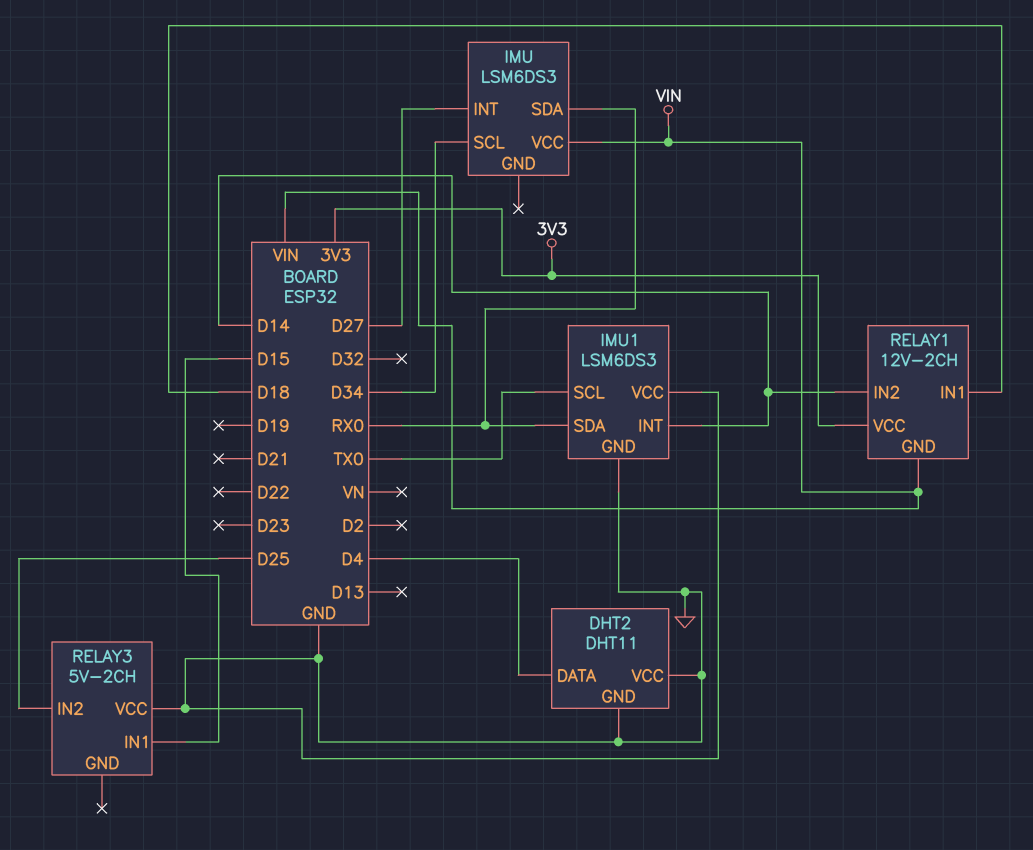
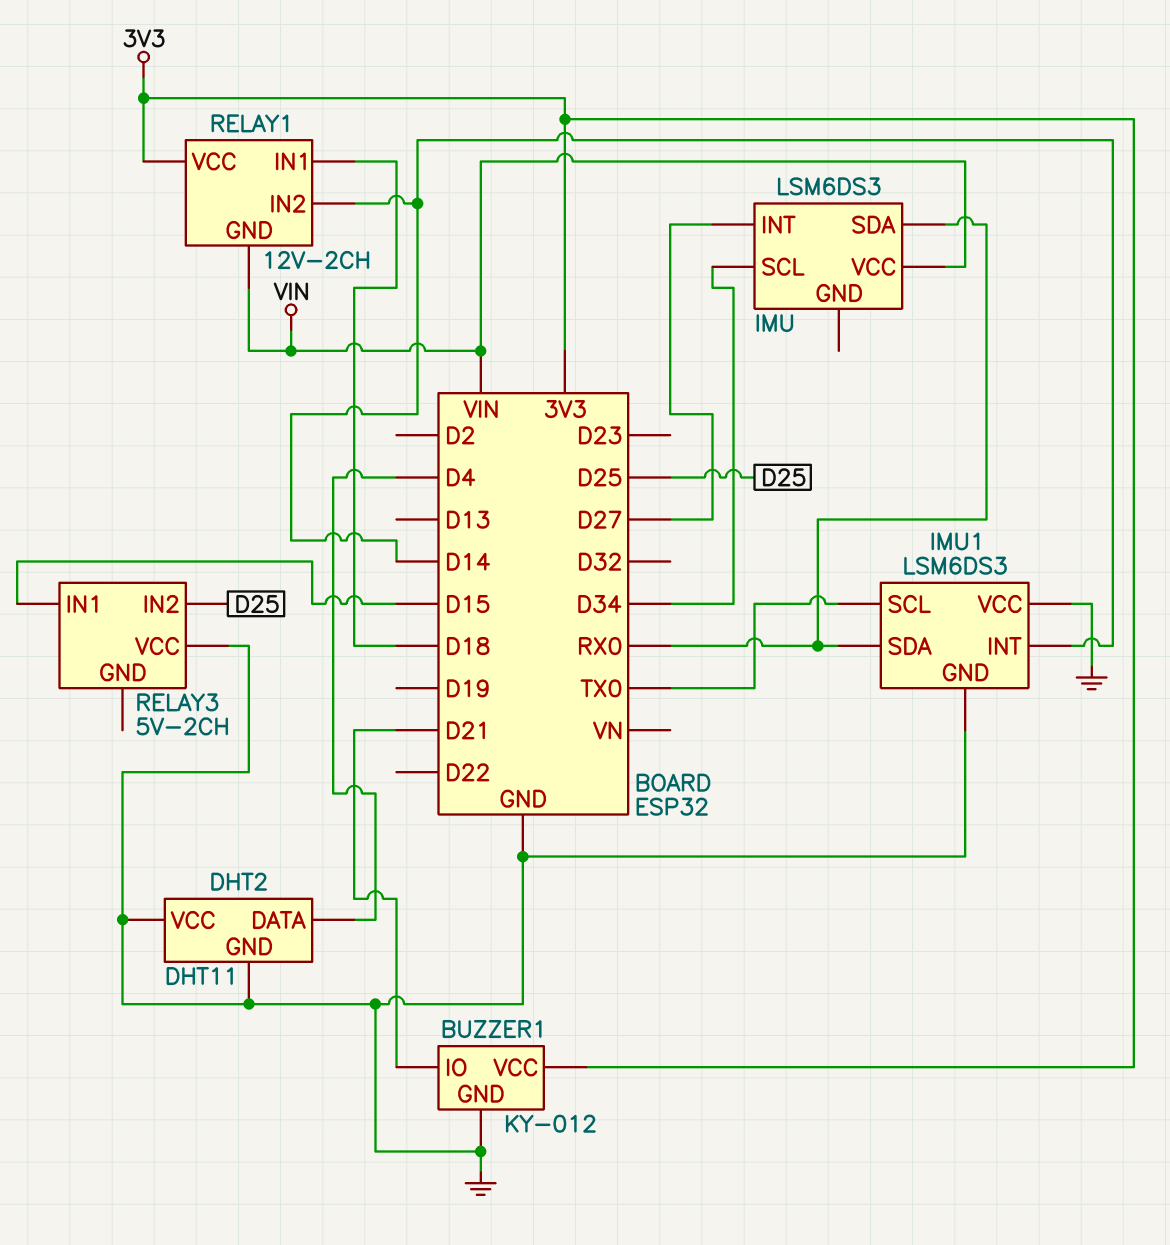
BUZZER1: none -> KY-012
BUZZER1 pin GND: none -> GND
BUZZER1 pin IO: none -> D21
BUZZER1 pin VCC: none -> 3V3

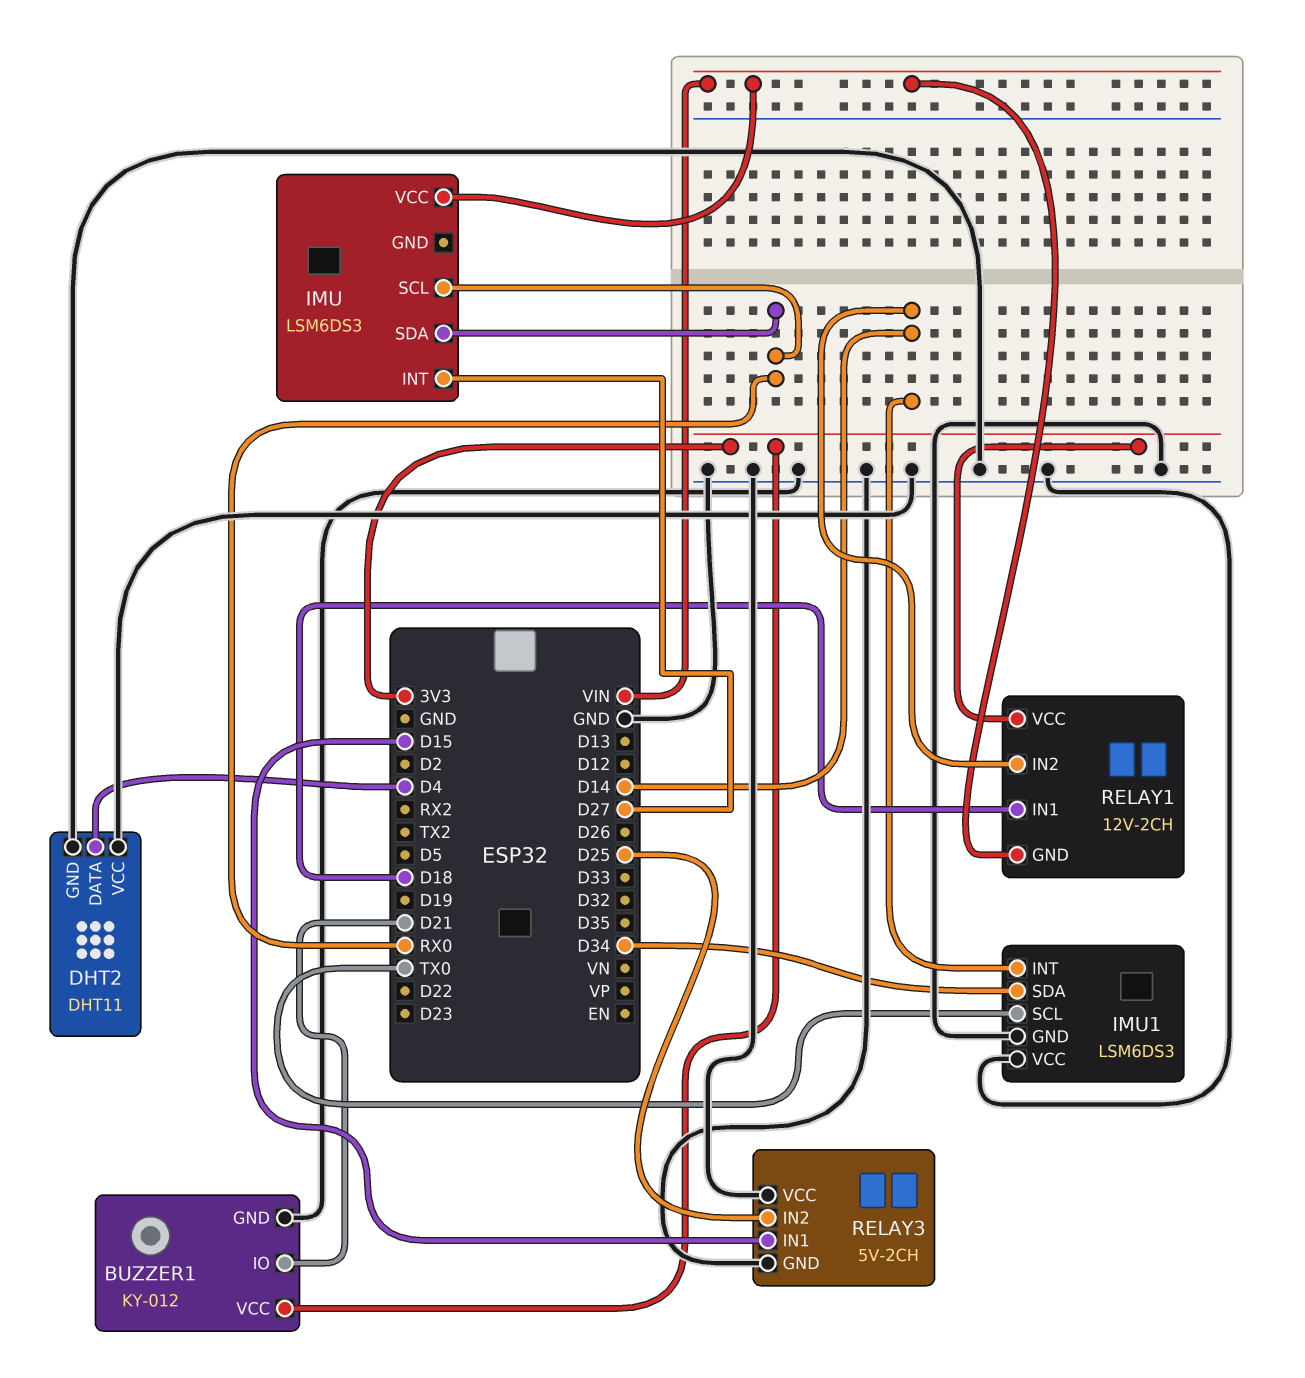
IMU pin SCL: D34 -> RX0
IMU1 pin SDA: RX0 -> D34
RELAY3 pin GND: none -> GND

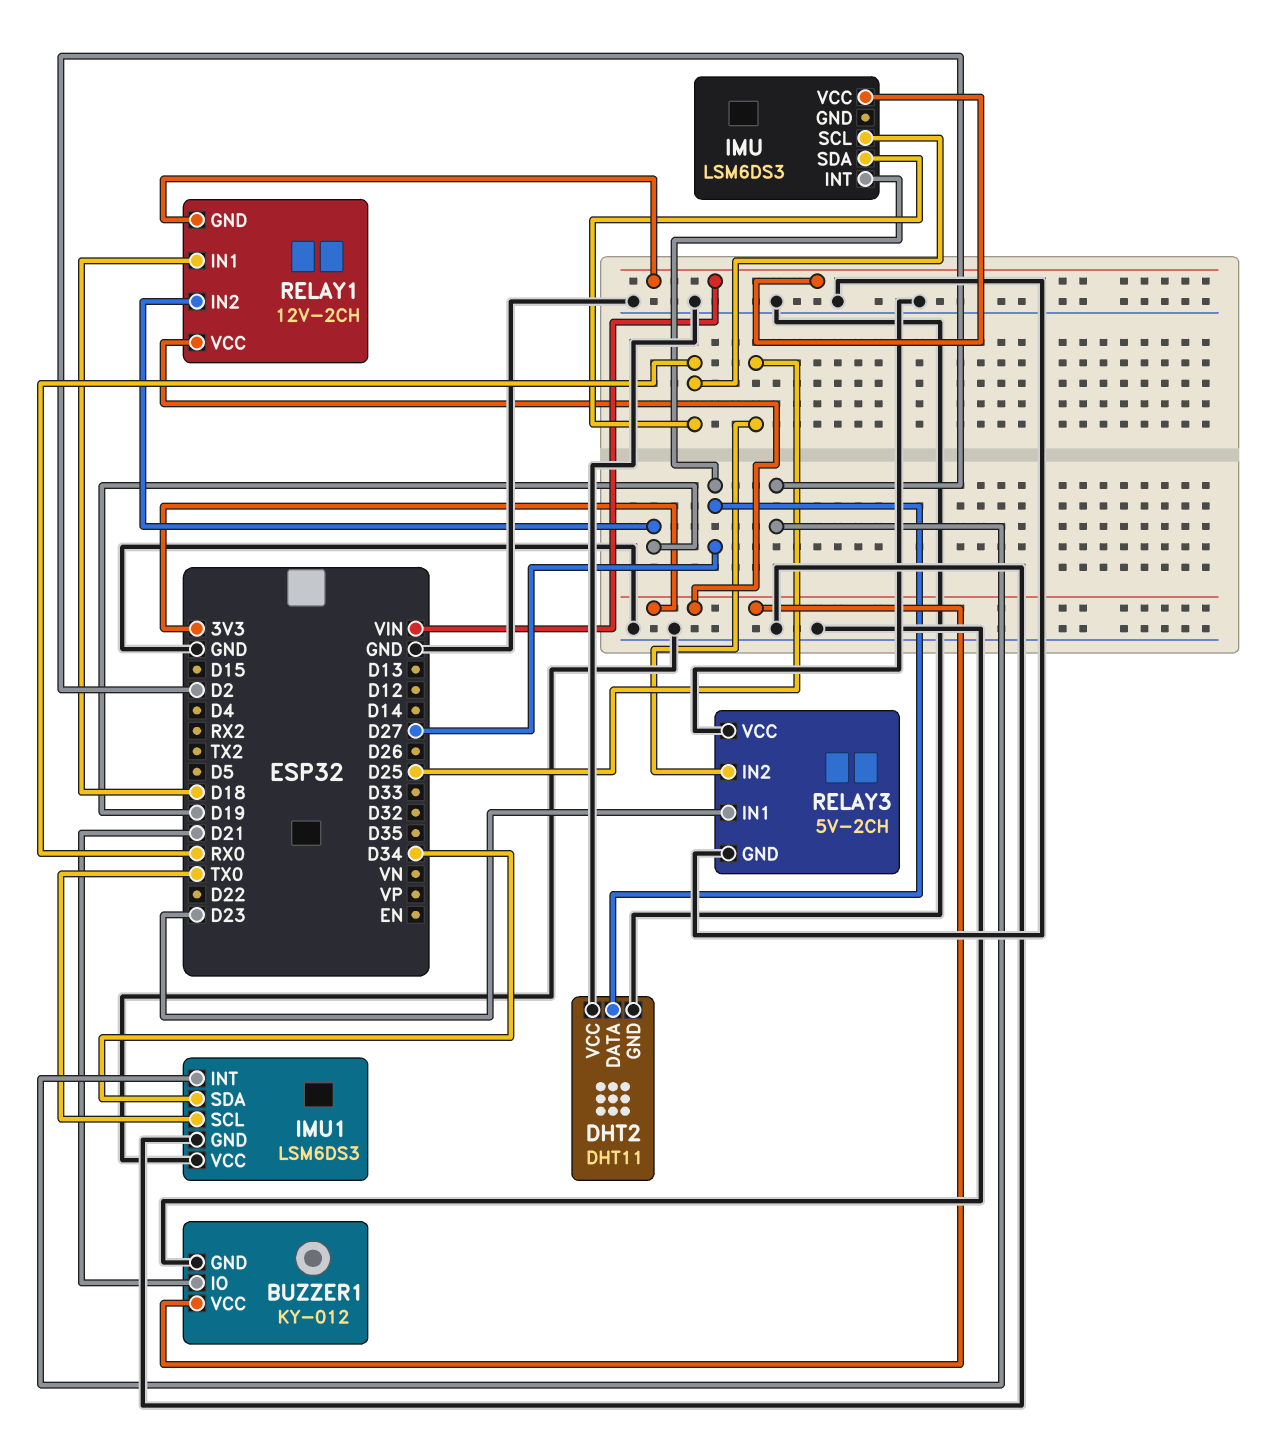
DHT2 pin DATA: D4 -> D27
IMU1 pin INT: D14 -> D2
RELAY1 pin IN2: D14 -> D19
RELAY3 pin IN1: D15 -> D23

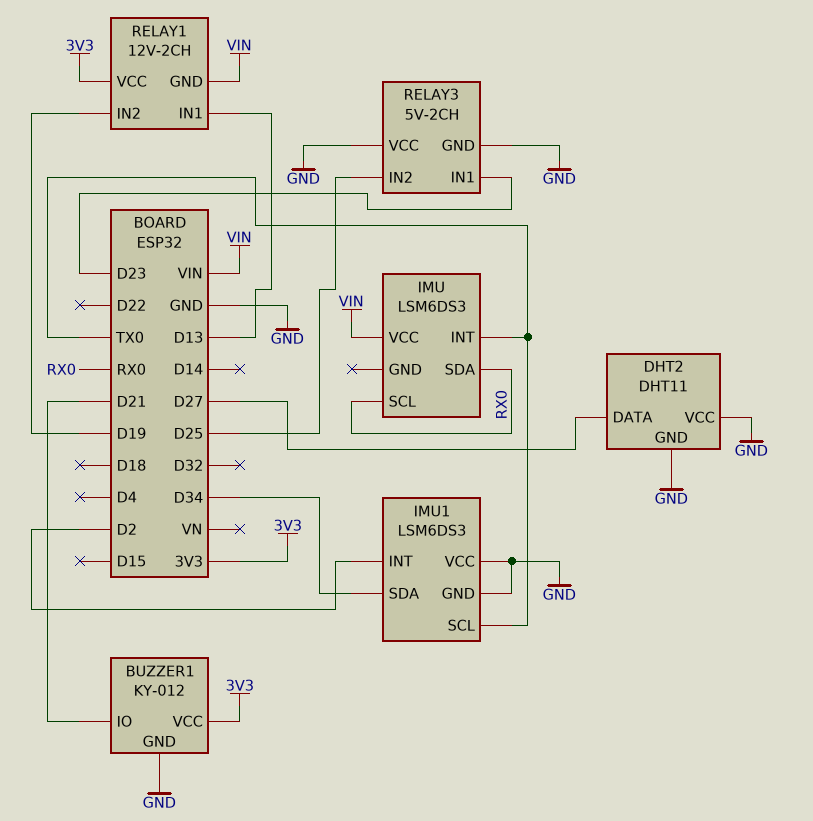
IMU pin INT: D27 -> TX0
RELAY1 pin IN1: D18 -> D13

